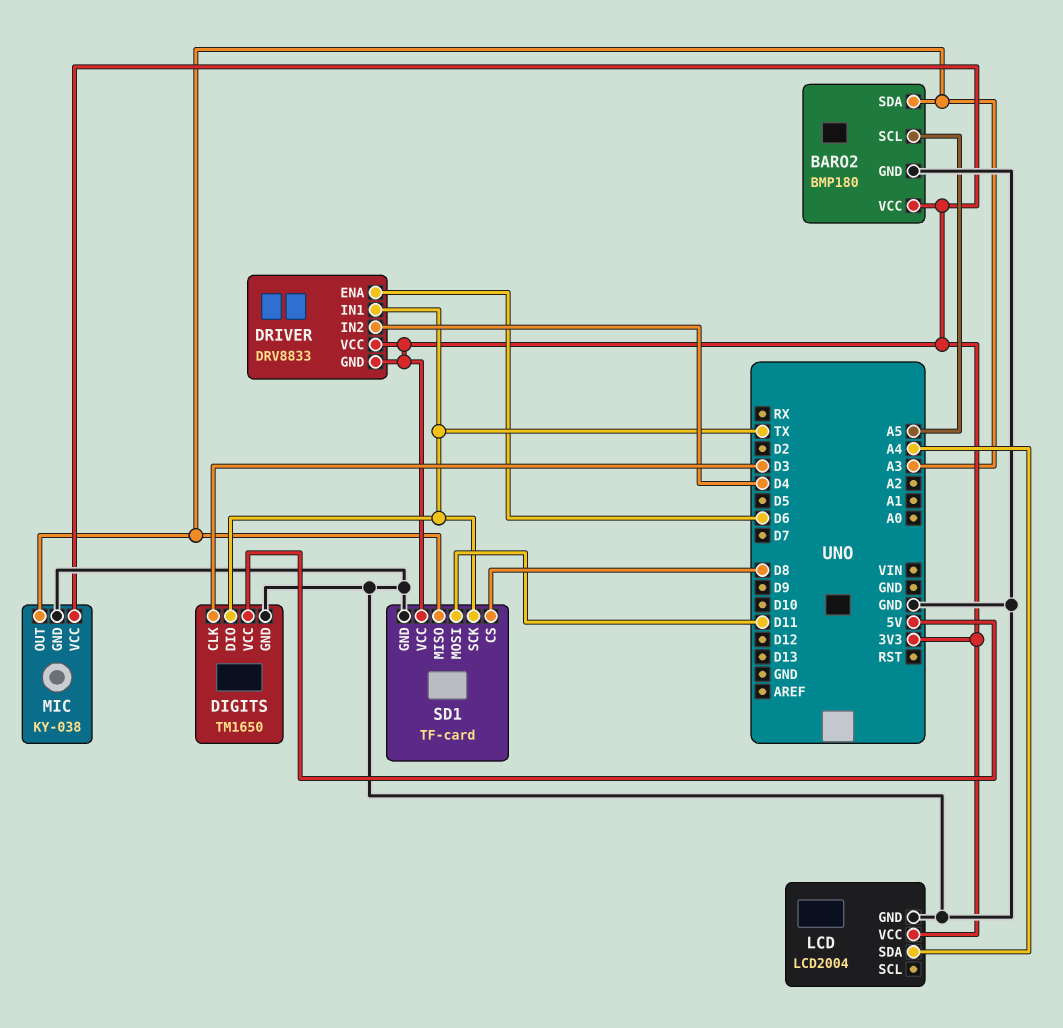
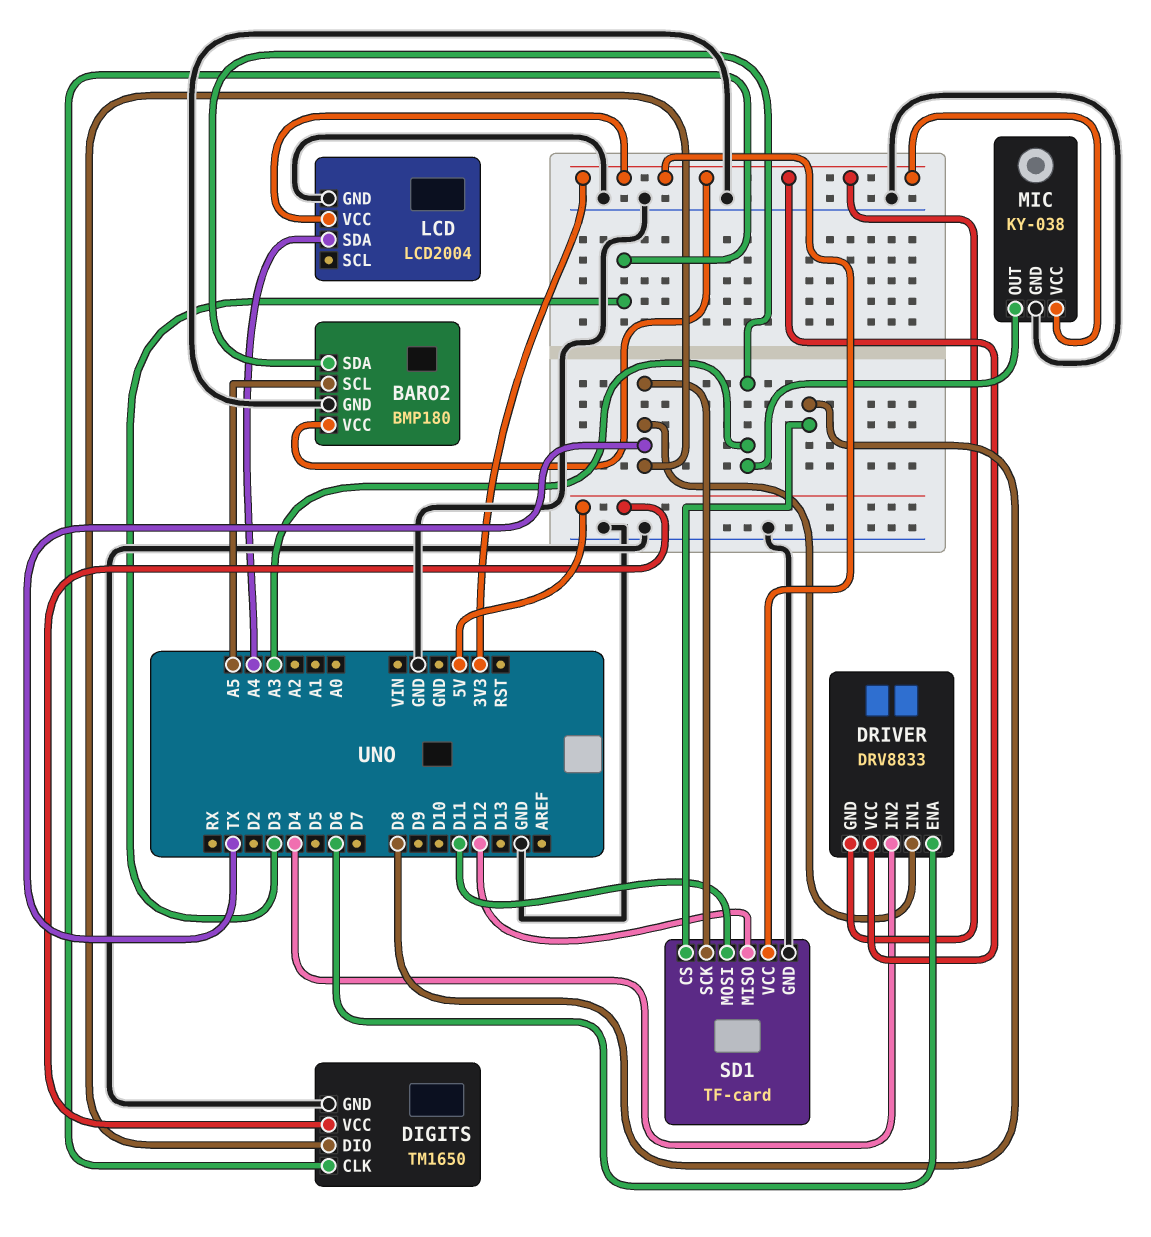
SD1 pin MISO: A3 -> D12

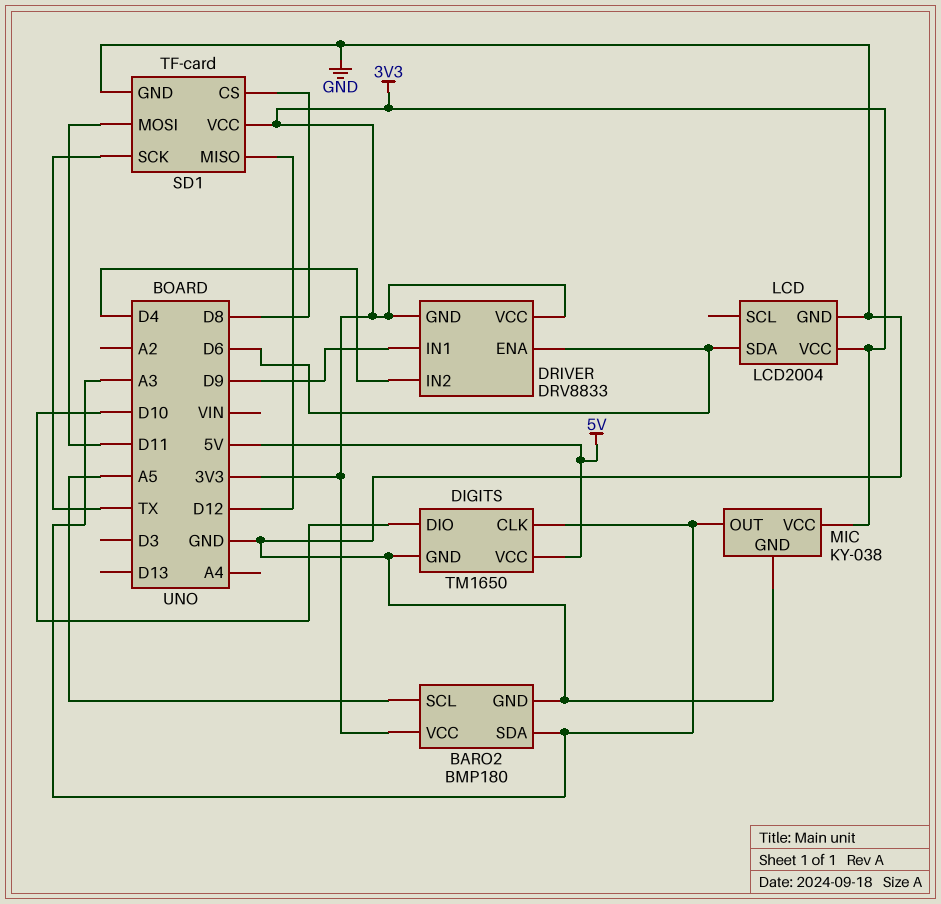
DIGITS pin CLK: D3 -> A3
DIGITS pin DIO: TX -> D10
DRIVER pin IN1: TX -> D9
LCD pin SDA: A4 -> D6

